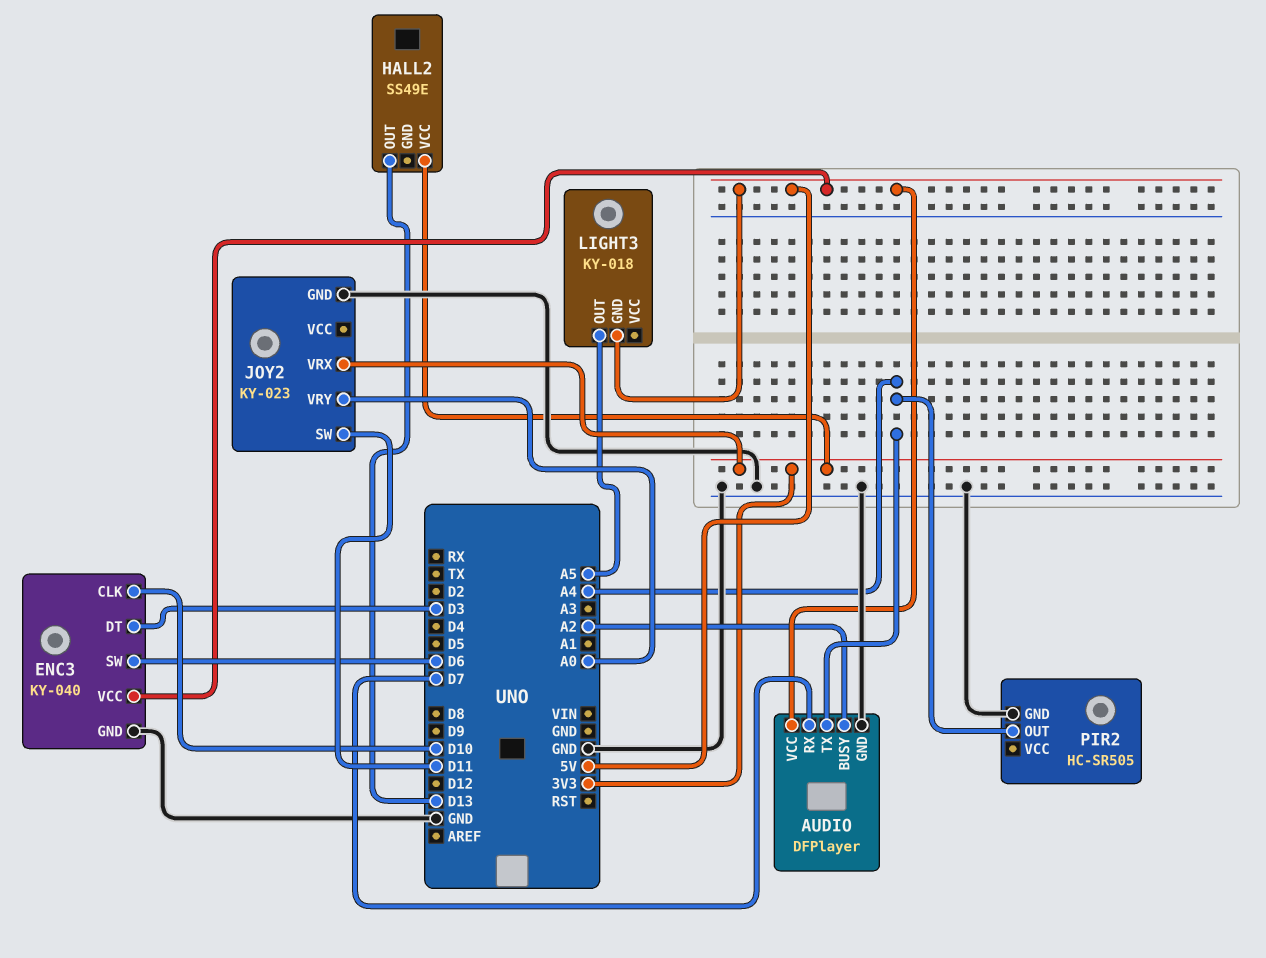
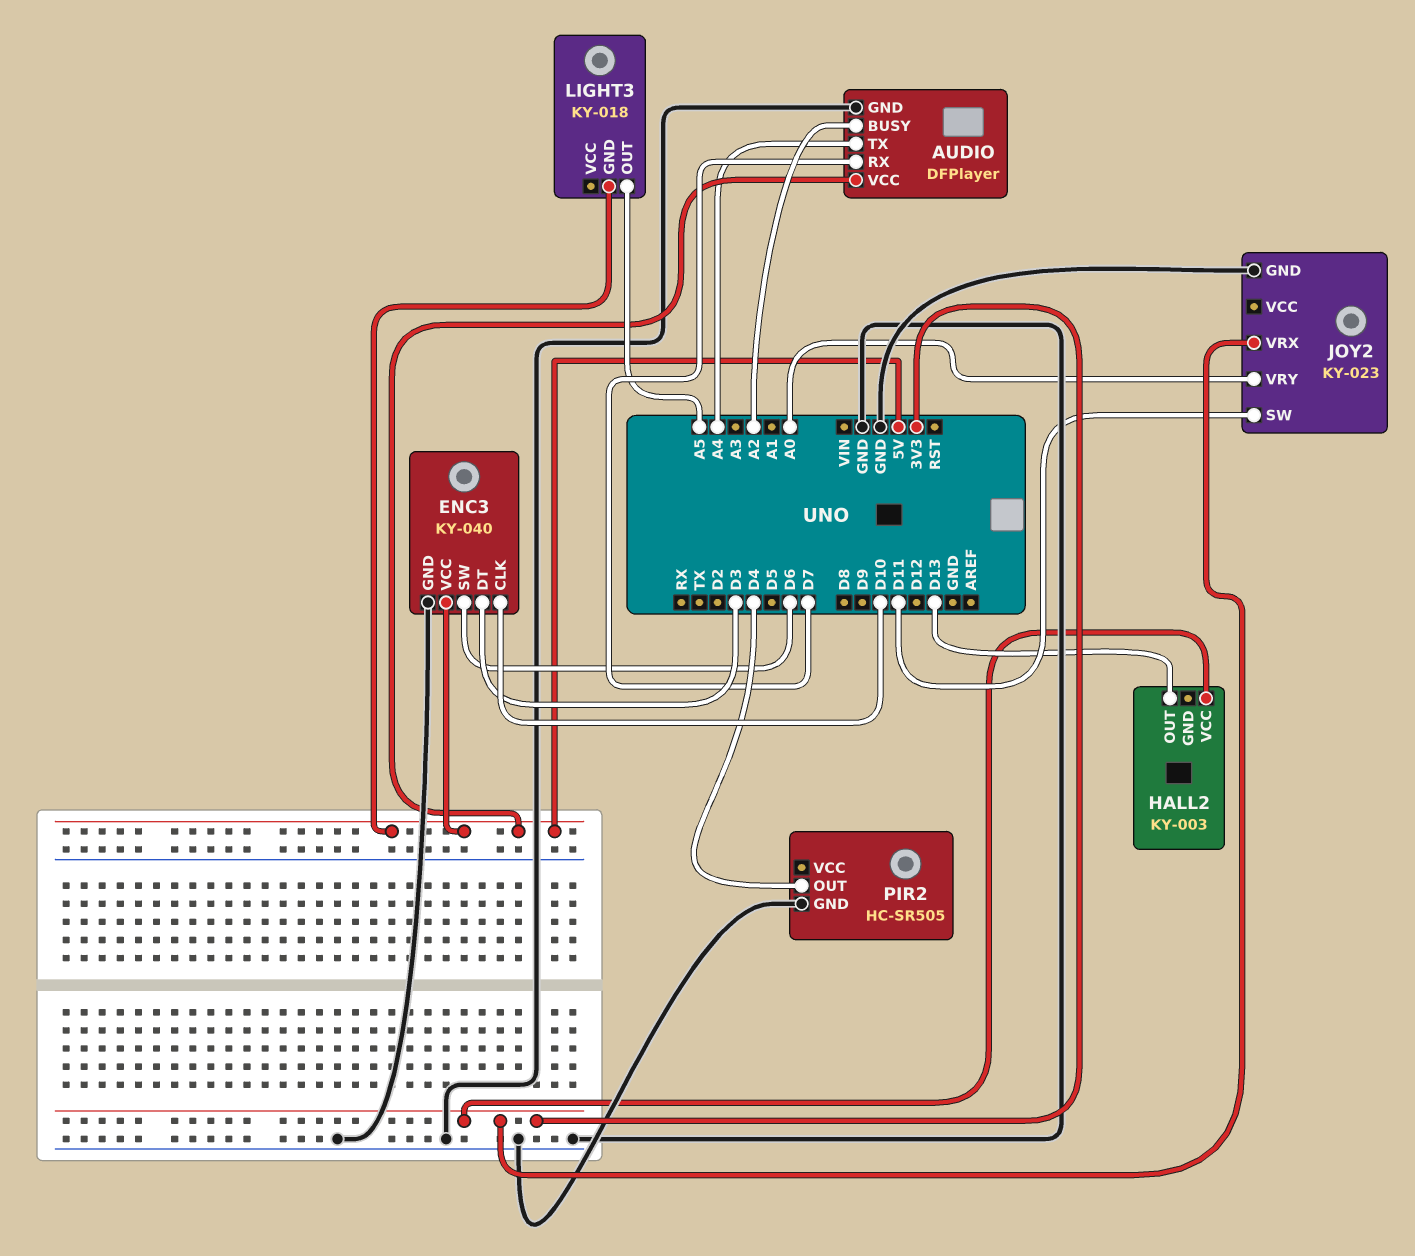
HALL2: SS49E -> KY-003
PIR2 pin OUT: A4 -> D4

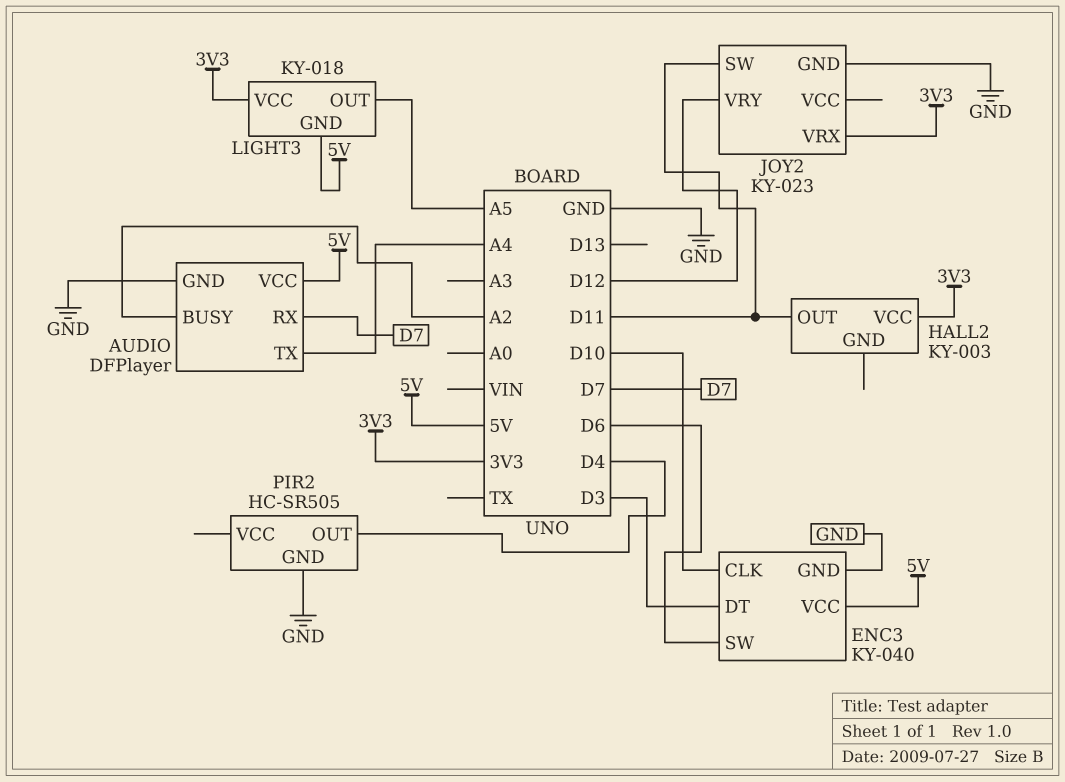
HALL2 pin OUT: D13 -> D11
JOY2 pin VRY: A0 -> D12
LIGHT3 pin VCC: none -> 3V3

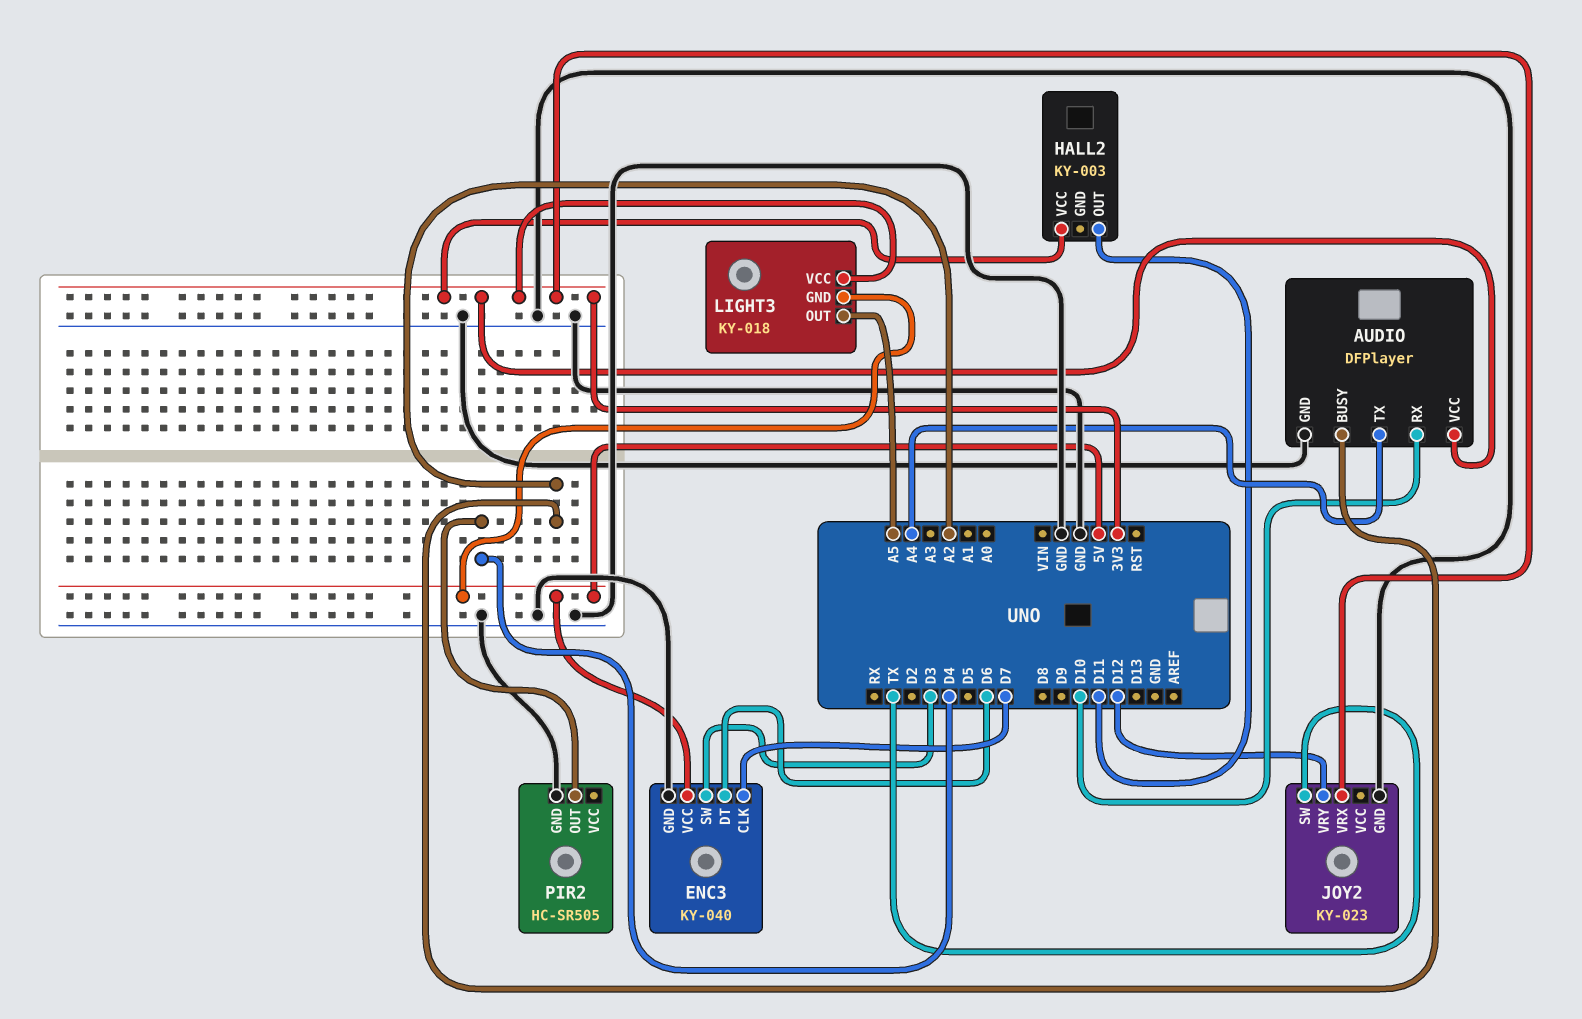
AUDIO pin RX: D7 -> D10
AUDIO pin VCC: 5V -> 3V3
ENC3 pin CLK: D10 -> D7
ENC3 pin DT: D3 -> D6
ENC3 pin SW: D6 -> D3
JOY2 pin SW: D11 -> TX

